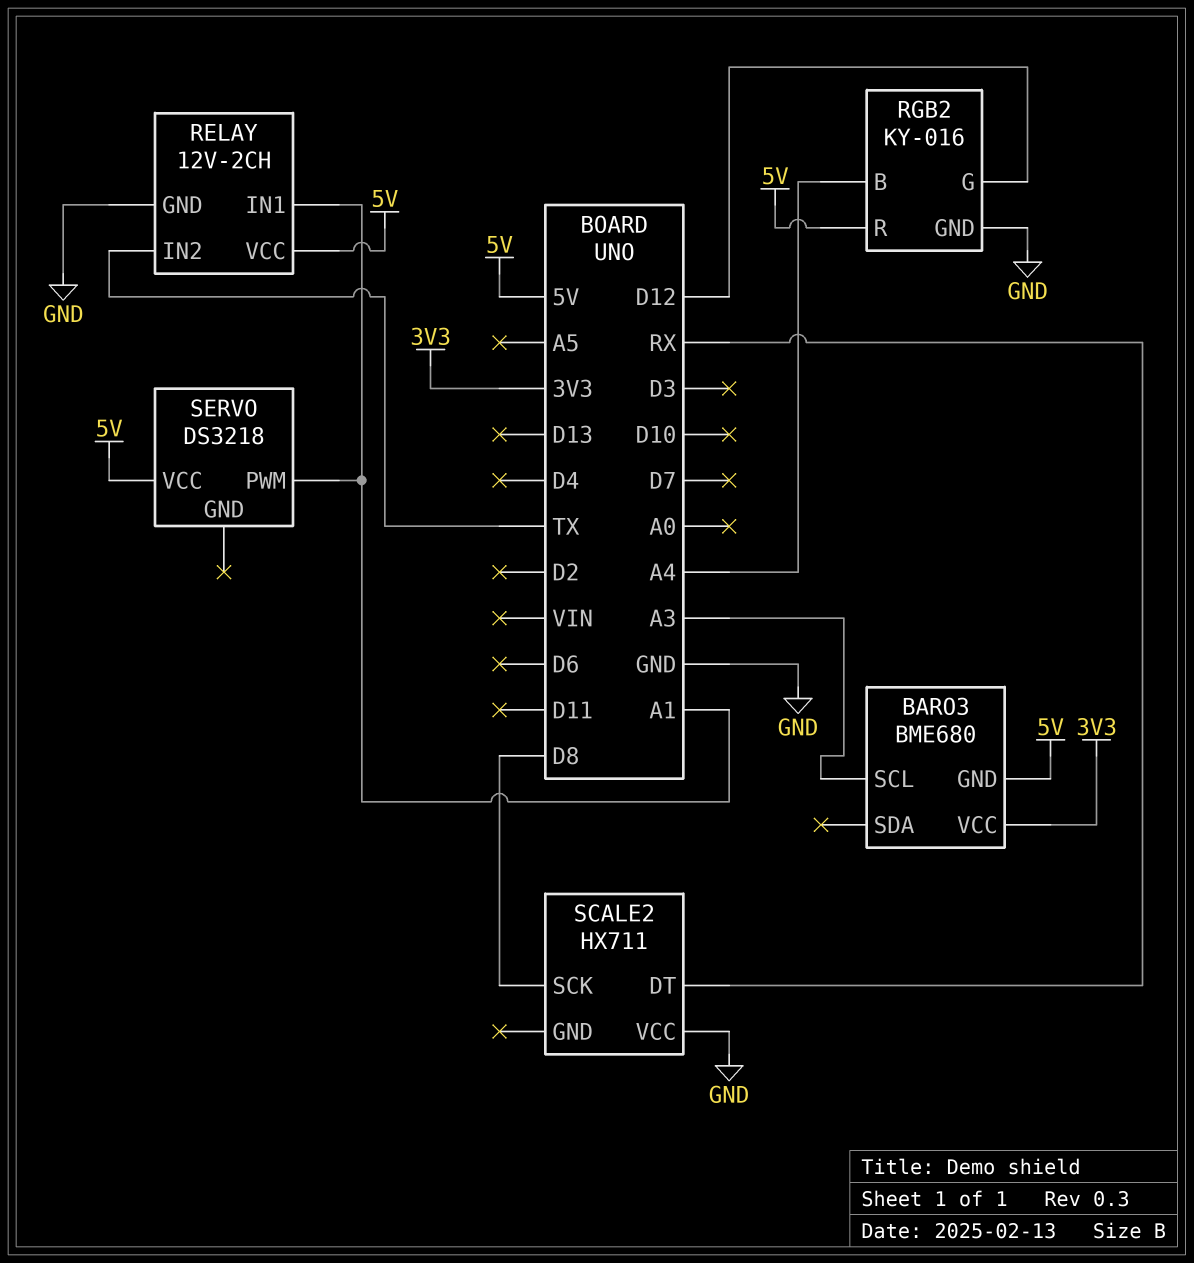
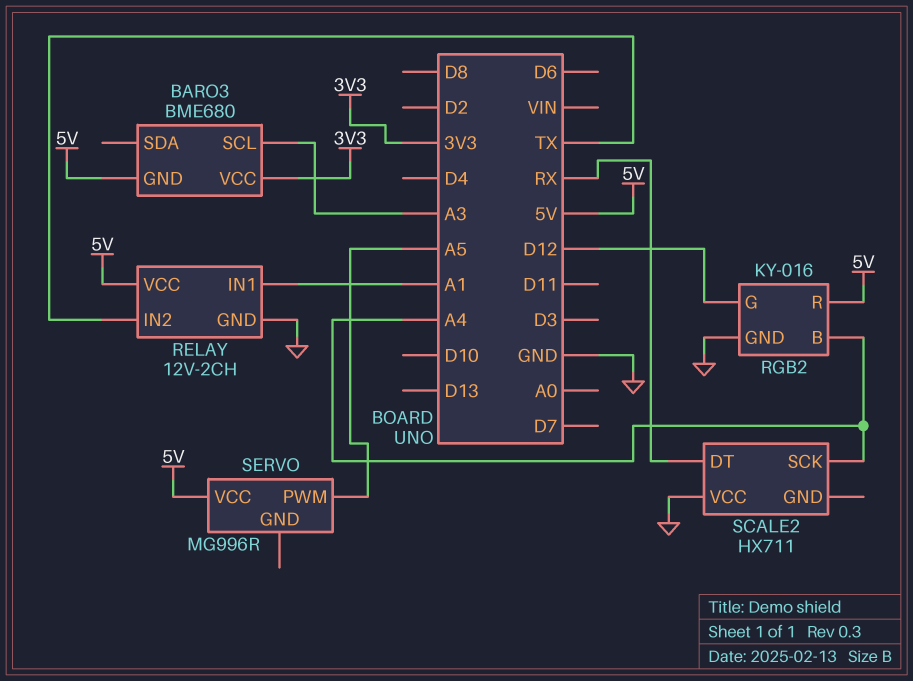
SCALE2 pin SCK: D8 -> A4
SERVO: DS3218 -> MG996R
SERVO pin PWM: A1 -> A5

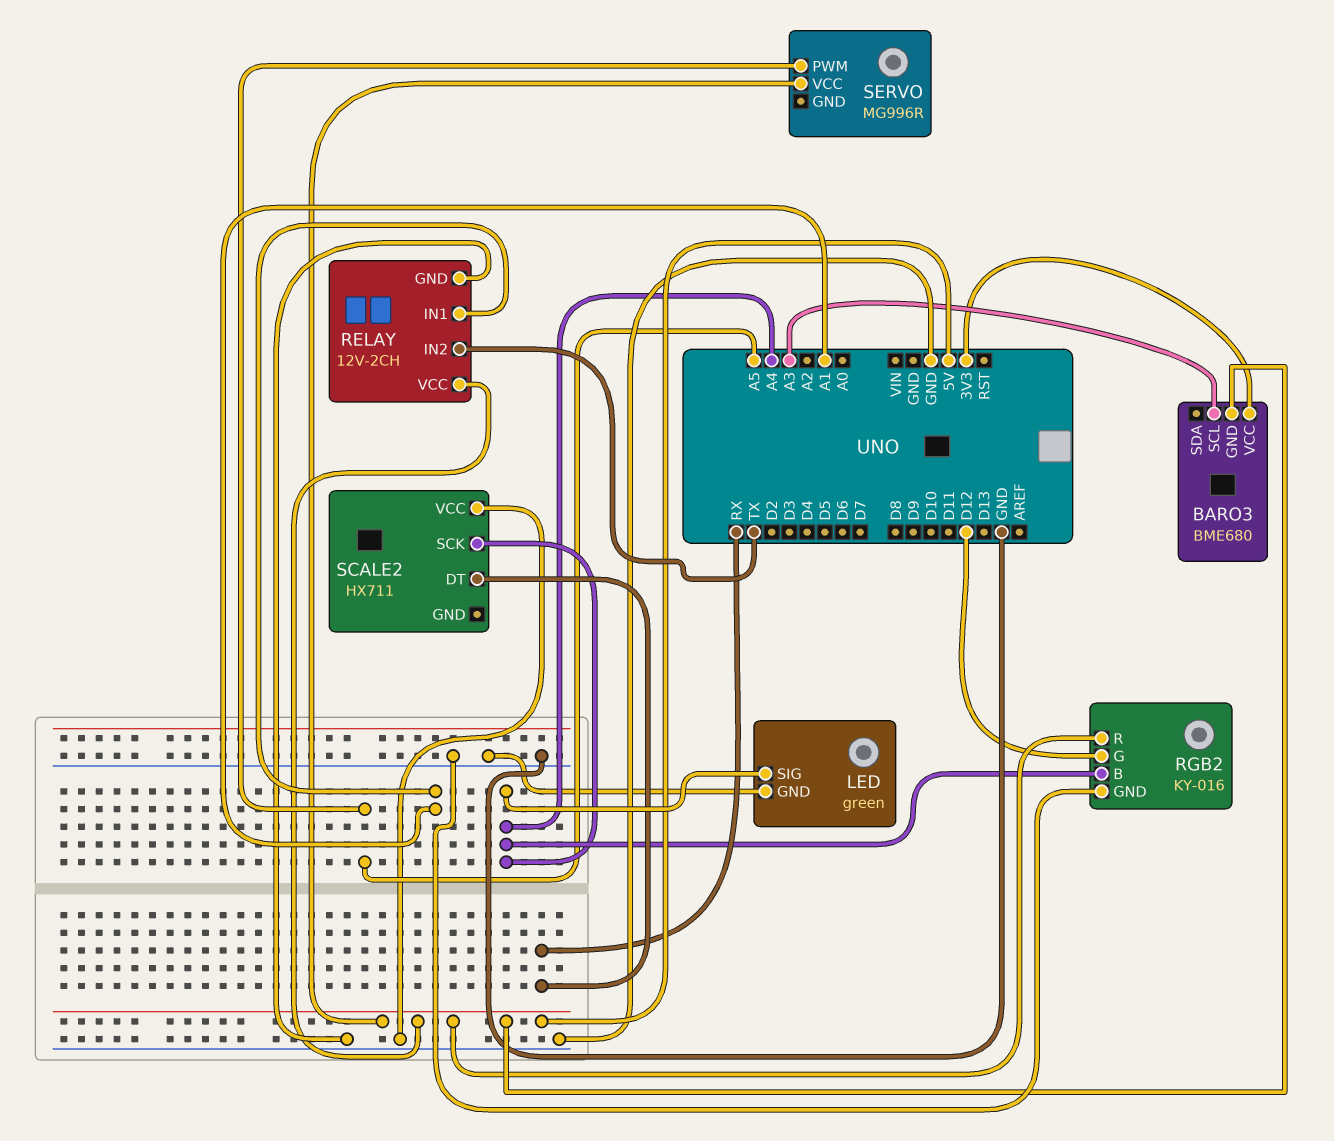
LED: none -> green
LED pin GND: none -> GND
LED pin SIG: none -> A4

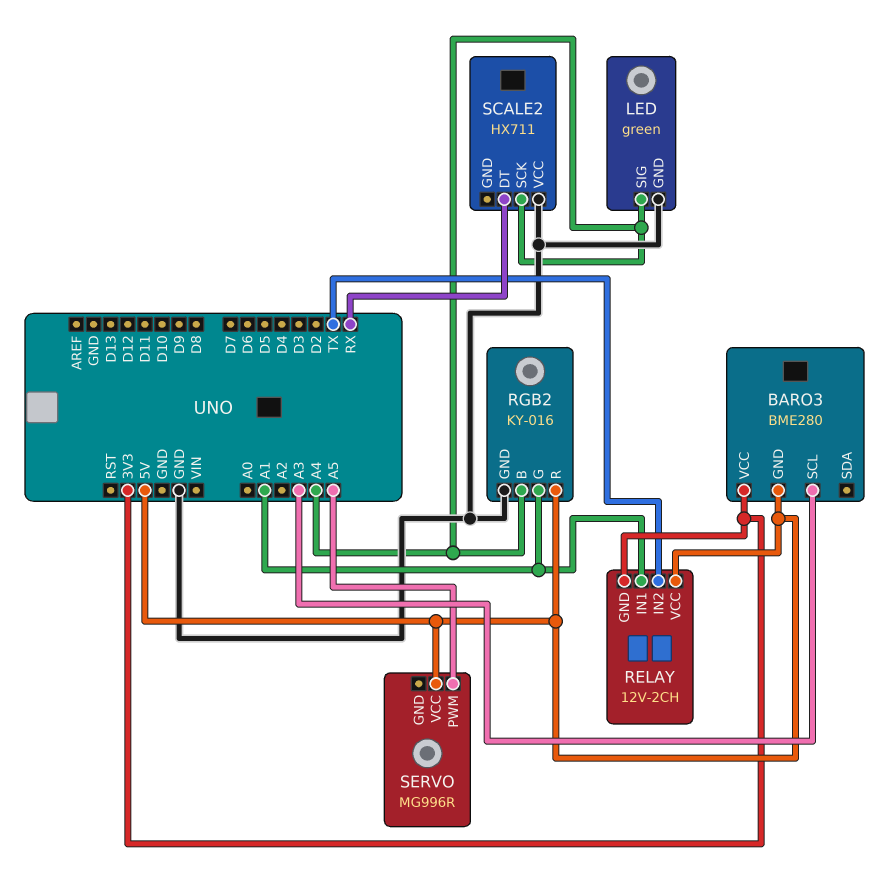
BARO3: BME680 -> BME280
RELAY pin GND: GND -> 3V3
RGB2 pin G: D12 -> A1

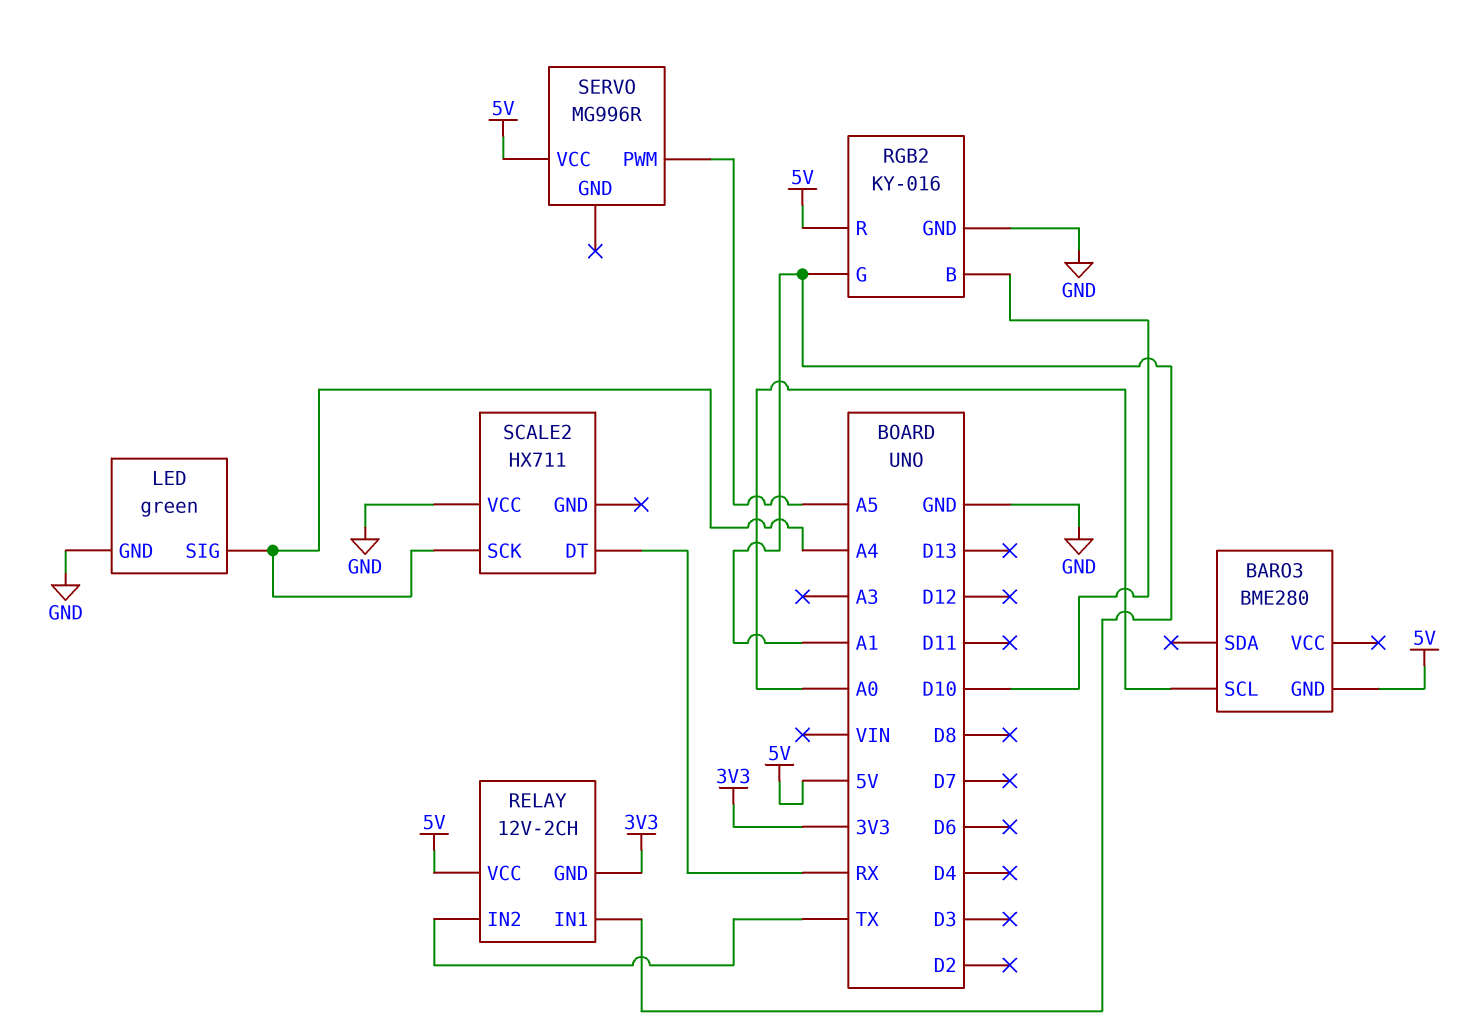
BARO3 pin SCL: A3 -> A0
BARO3 pin VCC: 3V3 -> none
RGB2 pin B: A4 -> D10

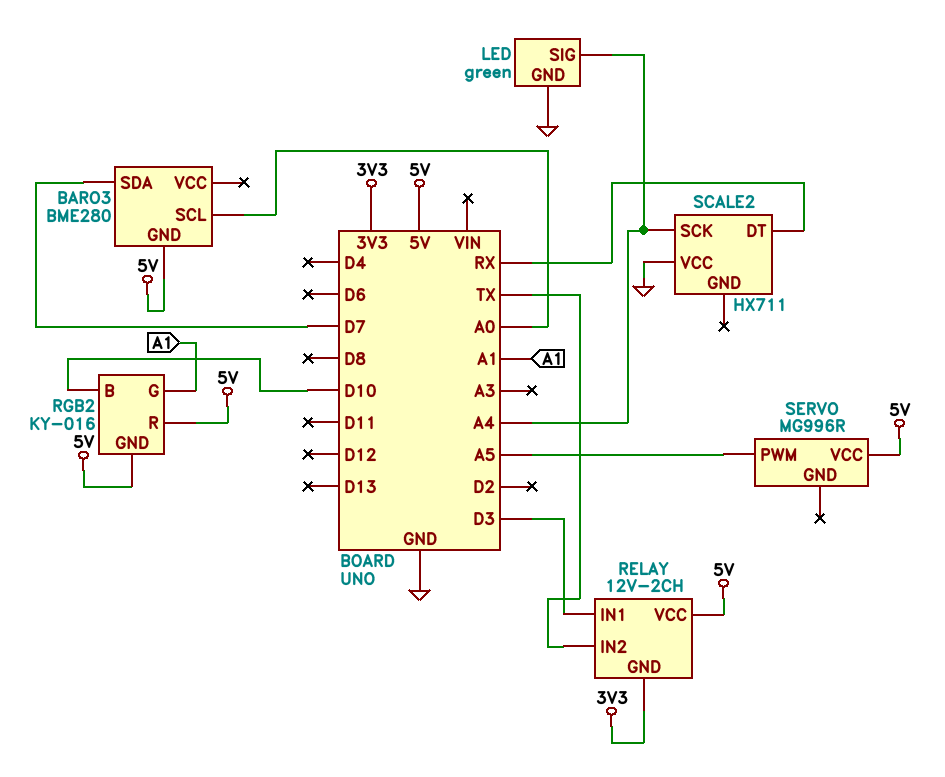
BARO3 pin SDA: none -> D7
RELAY pin IN1: A1 -> D3
RGB2 pin GND: GND -> 5V

